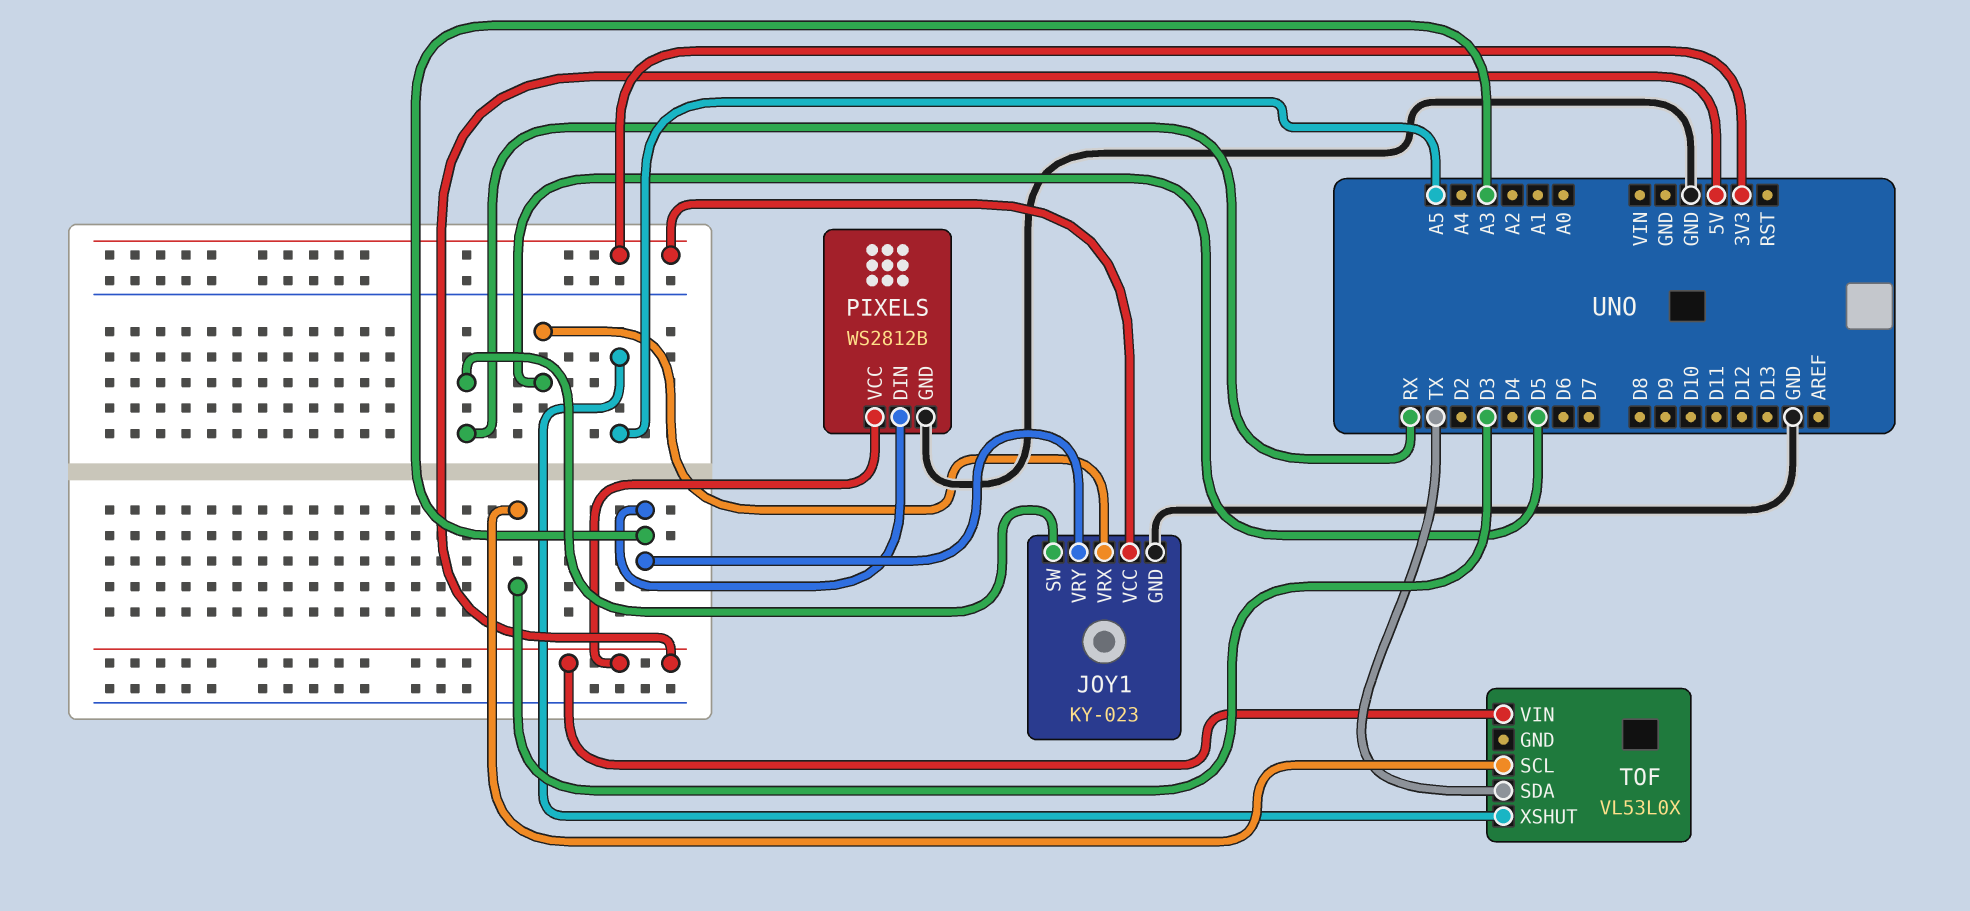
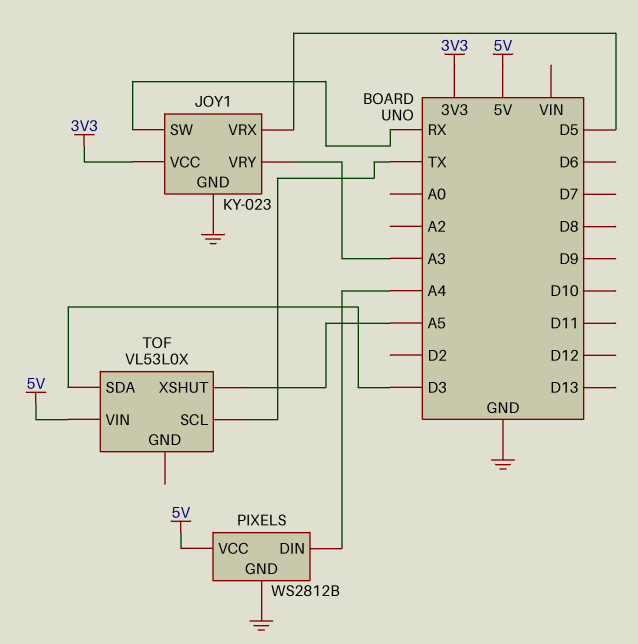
PIXELS pin DIN: A3 -> A4
TOF pin SCL: D3 -> TX
TOF pin SDA: TX -> D3

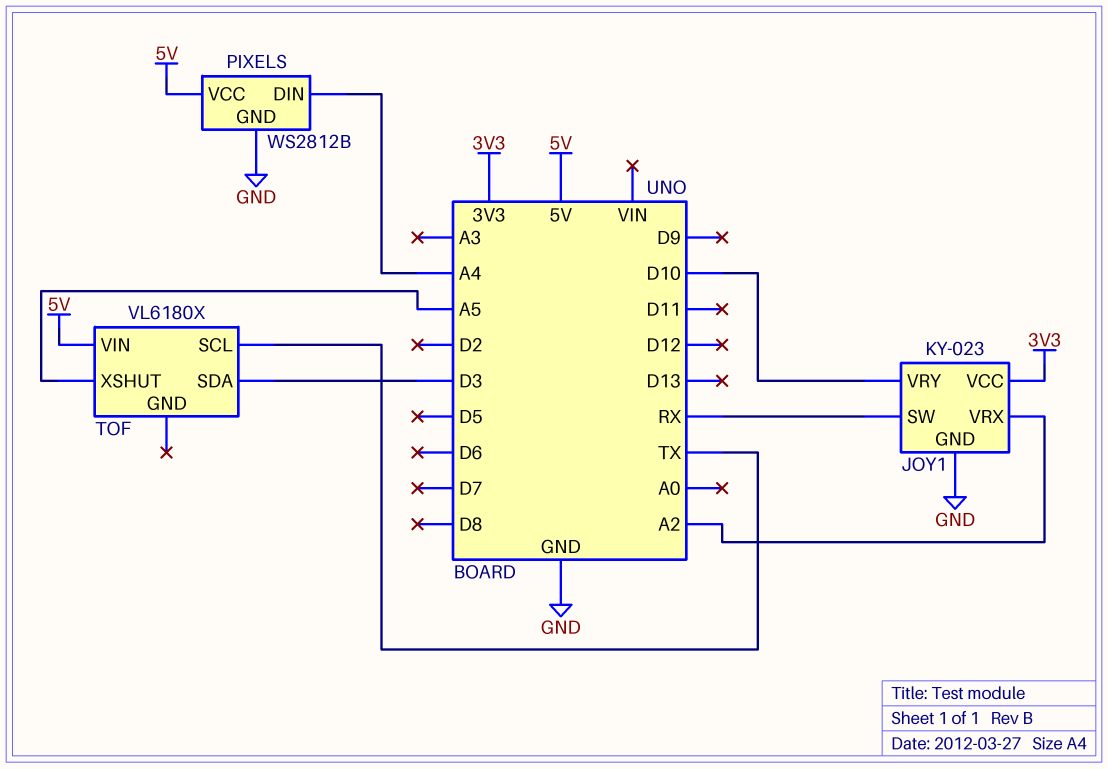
JOY1 pin VRX: D5 -> A2
JOY1 pin VRY: A3 -> D10
TOF: VL53L0X -> VL6180X

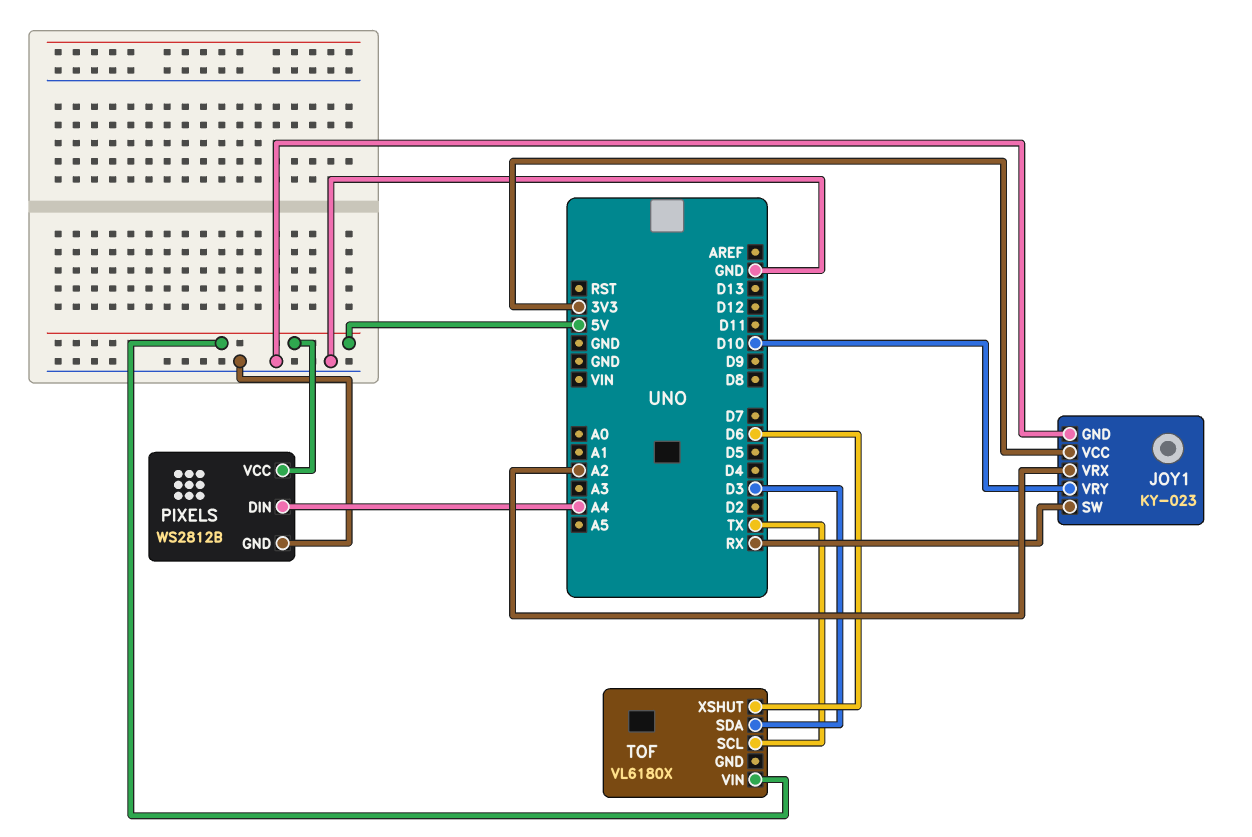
TOF pin XSHUT: A5 -> D6

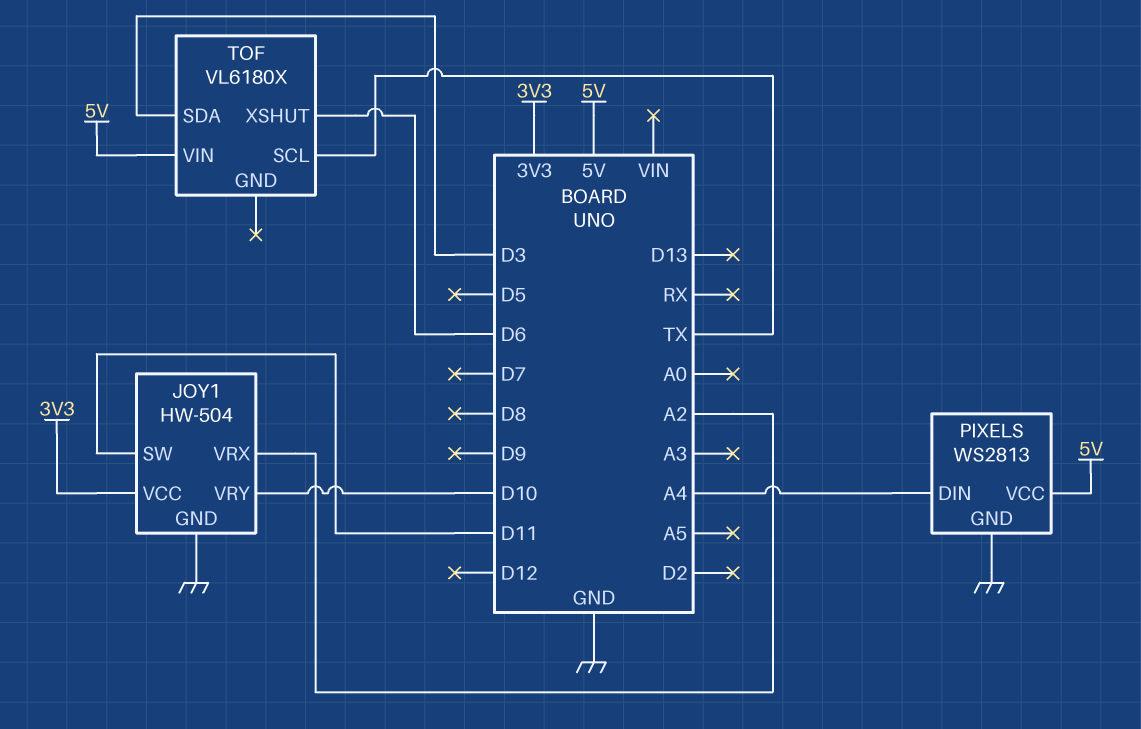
JOY1: KY-023 -> HW-504
JOY1 pin SW: RX -> D11
PIXELS: WS2812B -> WS2813

